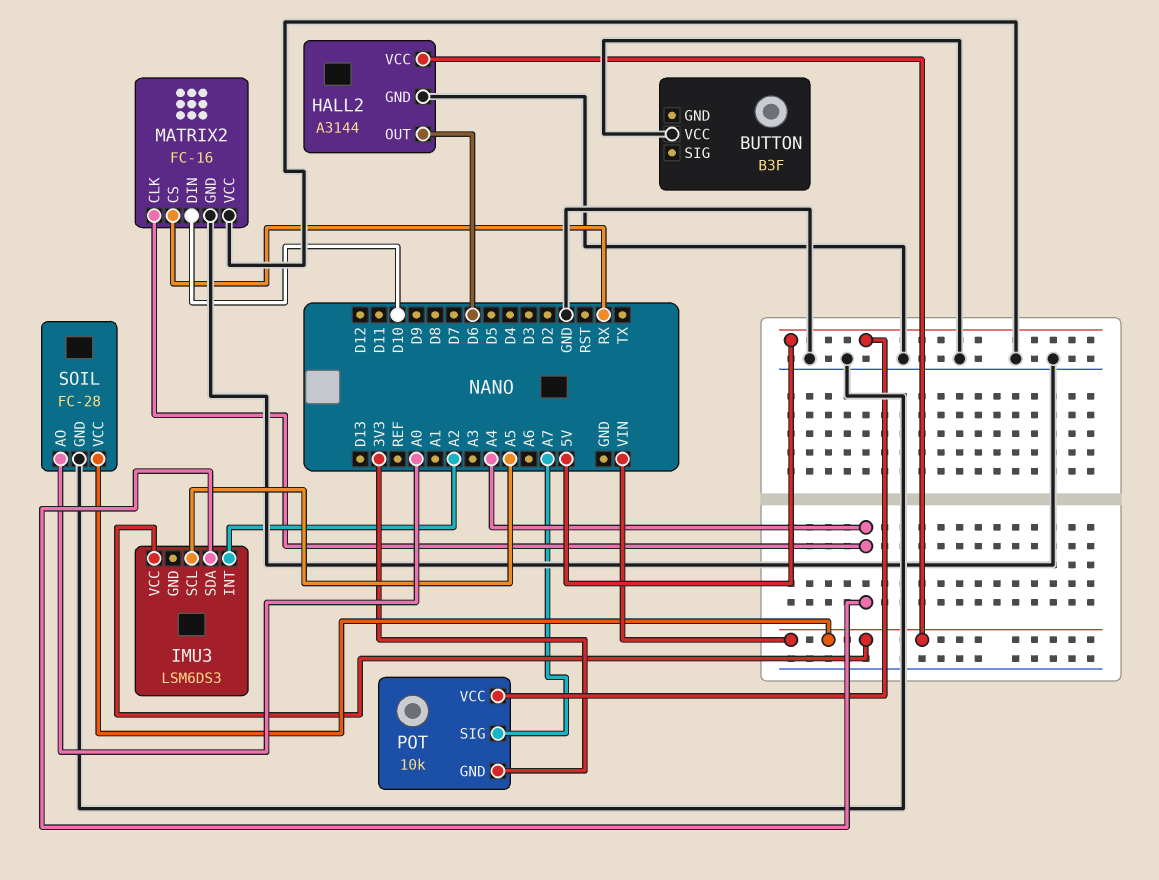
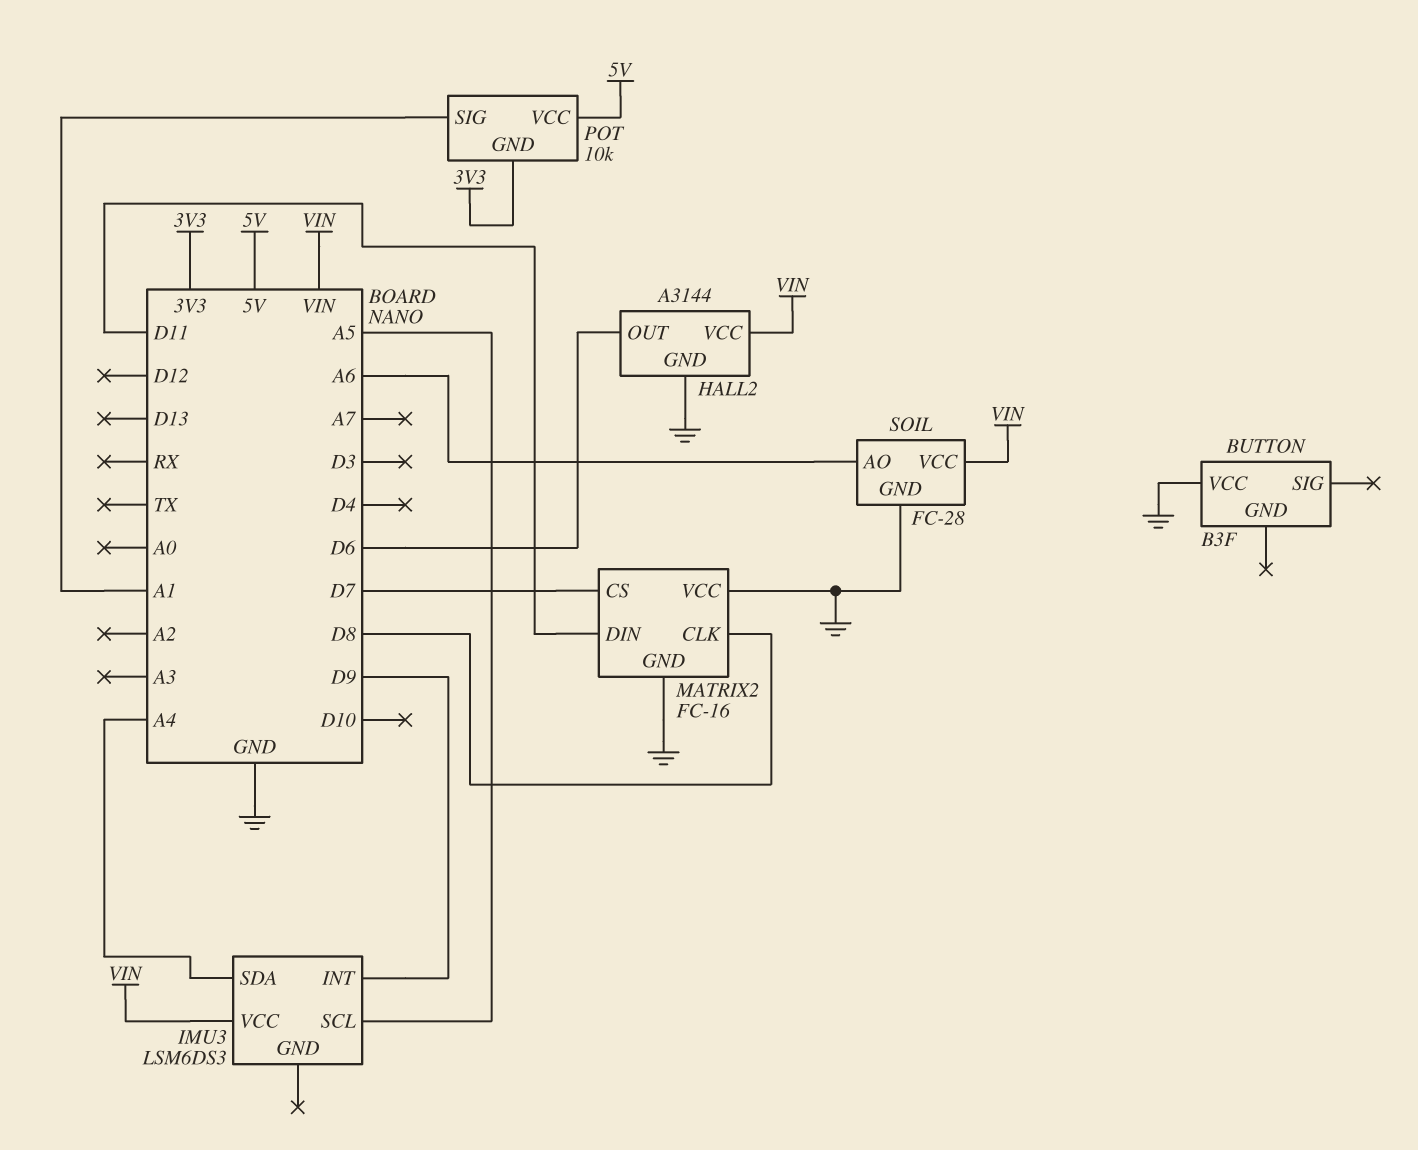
IMU3 pin INT: A2 -> D9
MATRIX2 pin CLK: A4 -> D8
MATRIX2 pin CS: RX -> D7
MATRIX2 pin DIN: D10 -> D11
POT pin SIG: A7 -> A1
SOIL pin AO: A0 -> A6

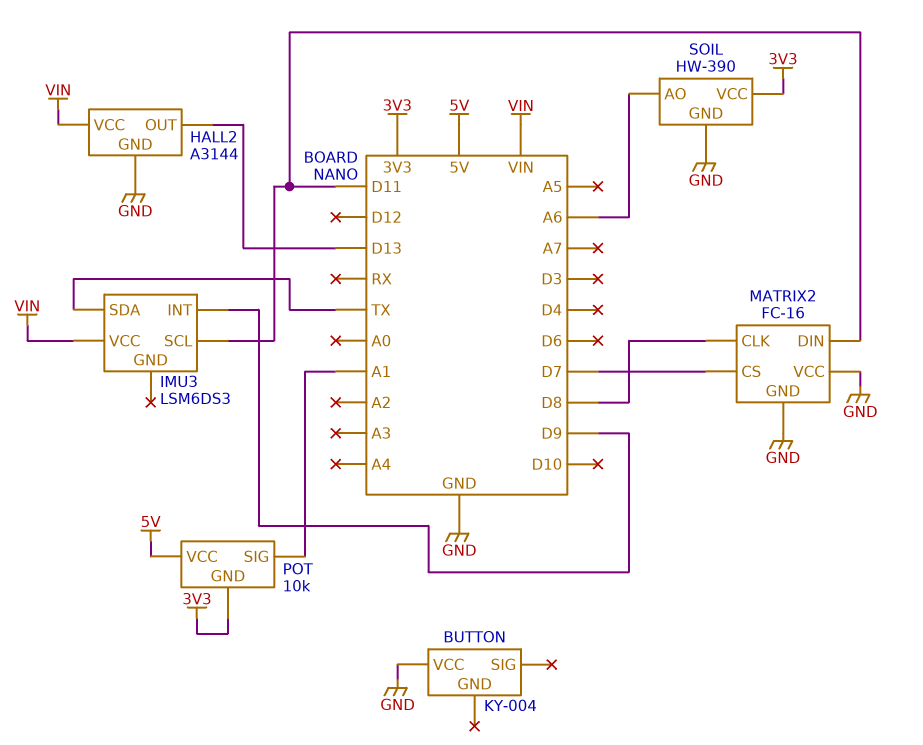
BUTTON: B3F -> KY-004
HALL2 pin OUT: D6 -> D13
IMU3 pin SCL: A5 -> D11
IMU3 pin SDA: A4 -> TX
SOIL: FC-28 -> HW-390
SOIL pin VCC: VIN -> 3V3

